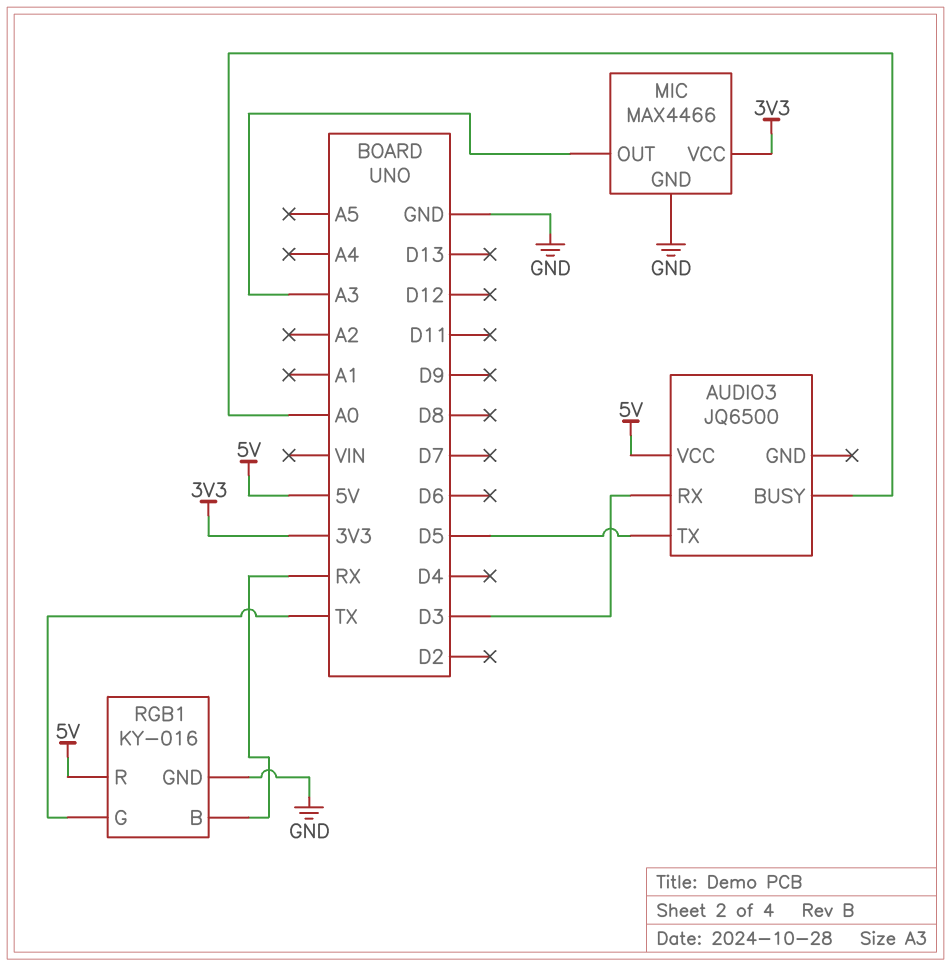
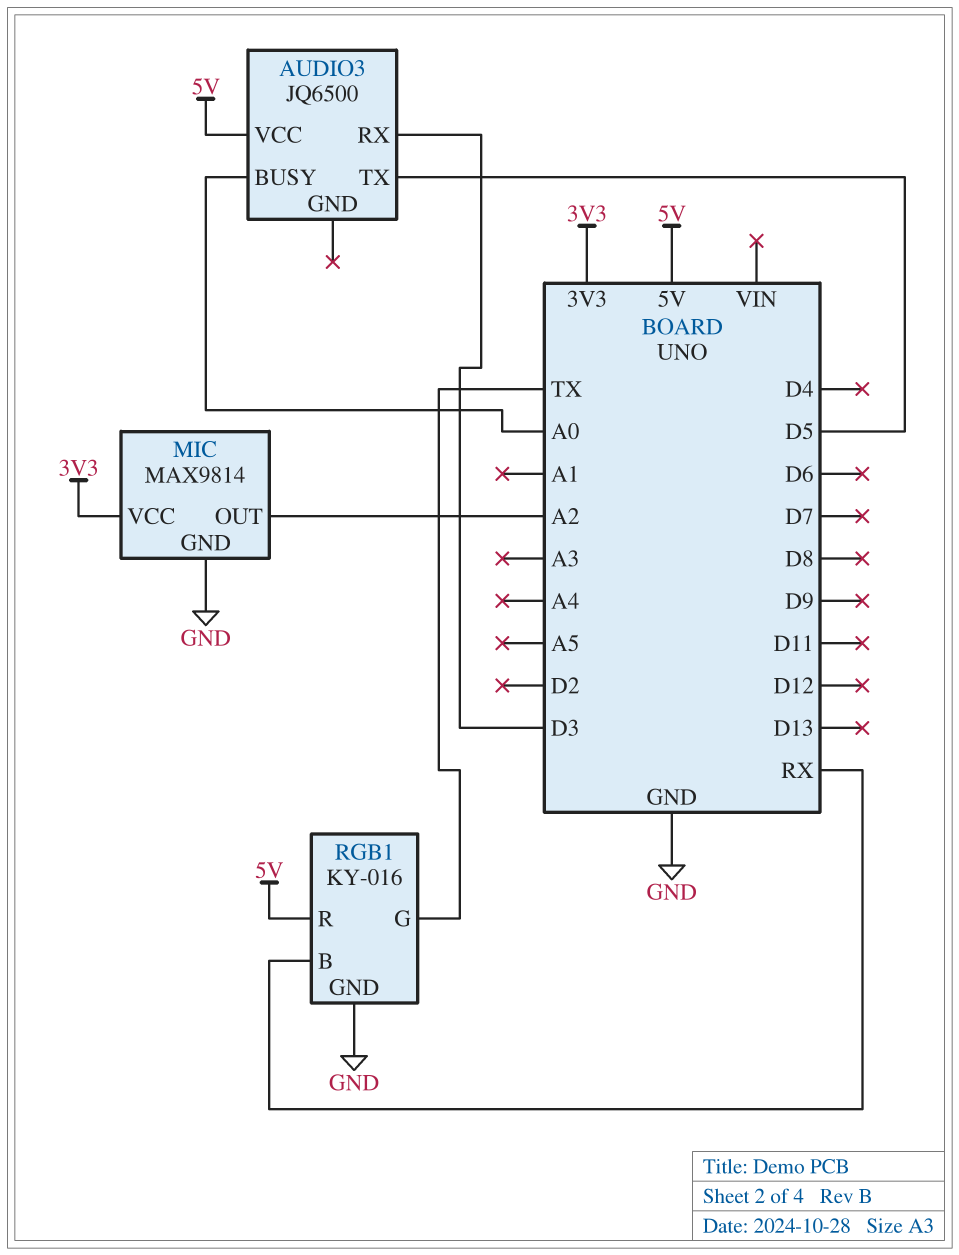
MIC: MAX4466 -> MAX9814
MIC pin OUT: A3 -> A2

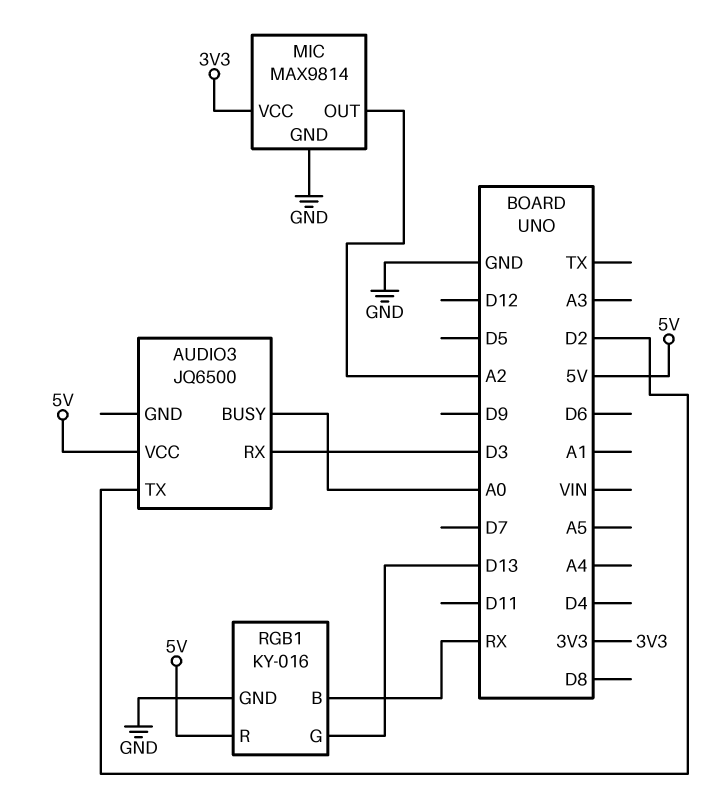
AUDIO3 pin TX: D5 -> D2
RGB1 pin G: TX -> D13

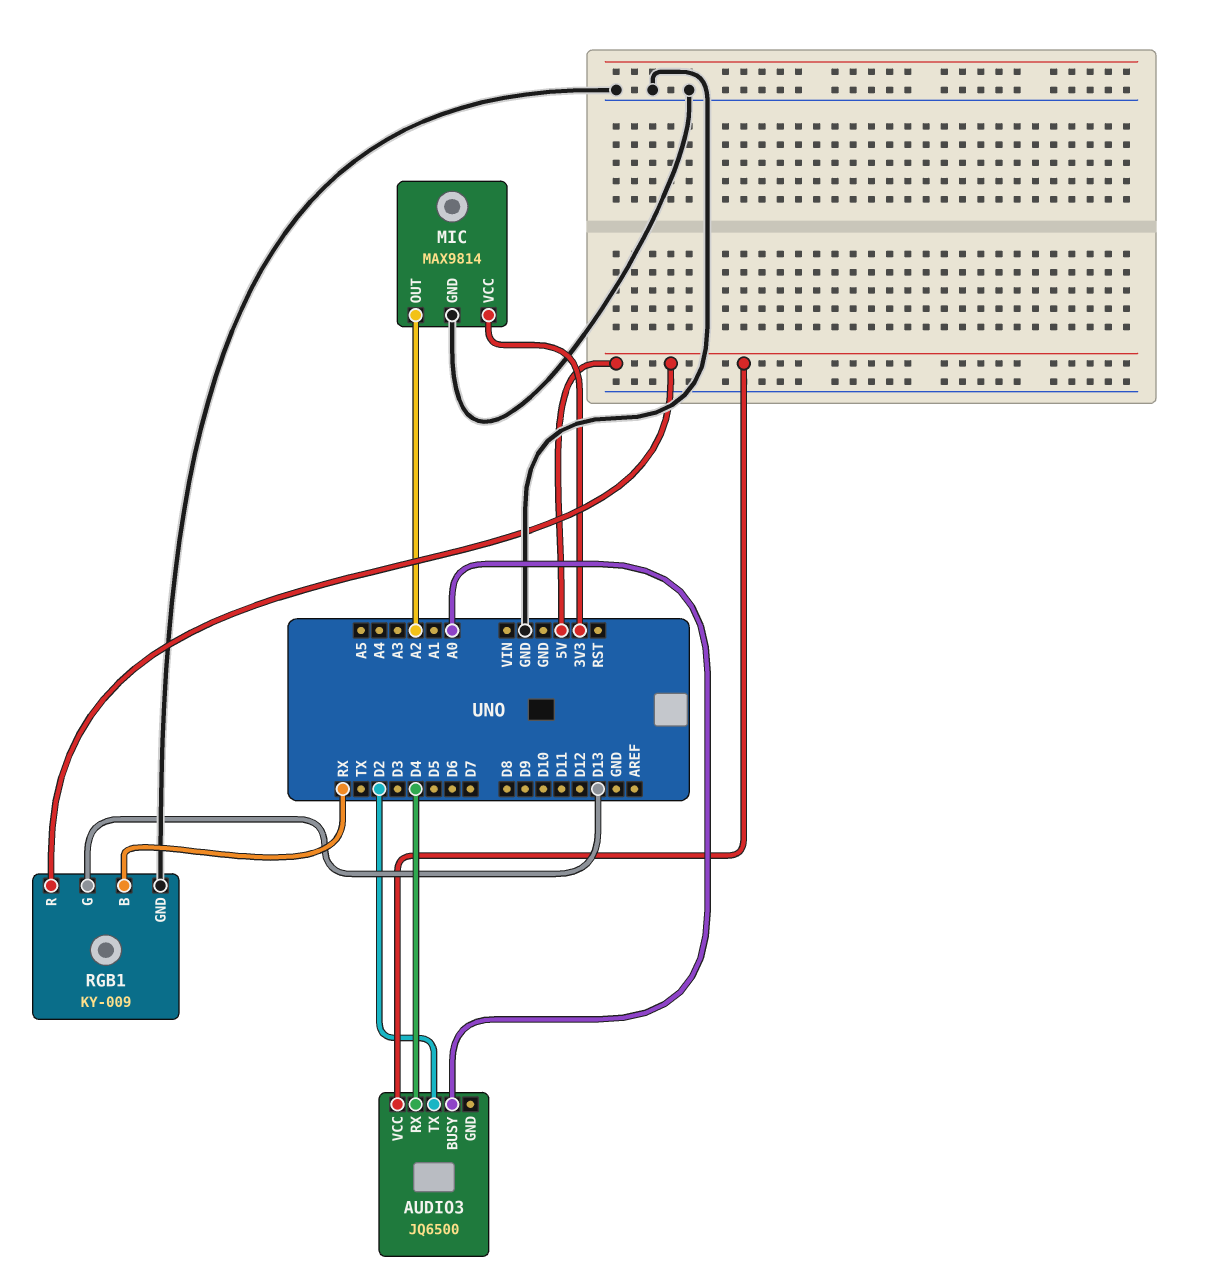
AUDIO3 pin RX: D3 -> D4
RGB1: KY-016 -> KY-009

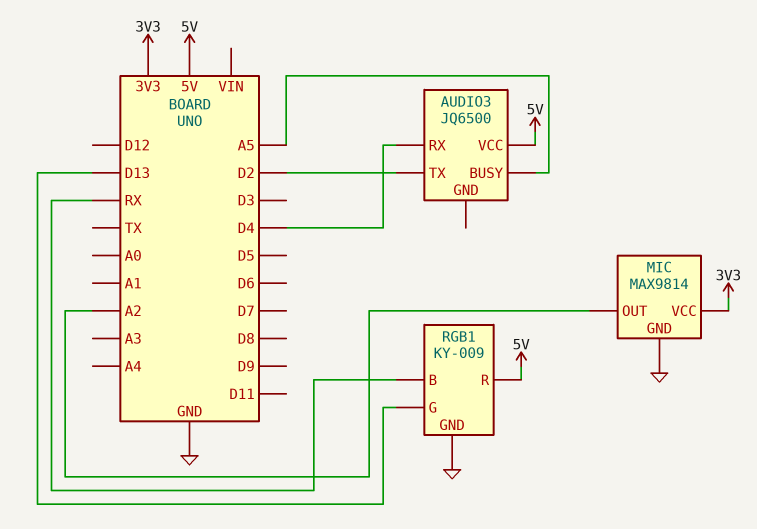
AUDIO3 pin BUSY: A0 -> A5

